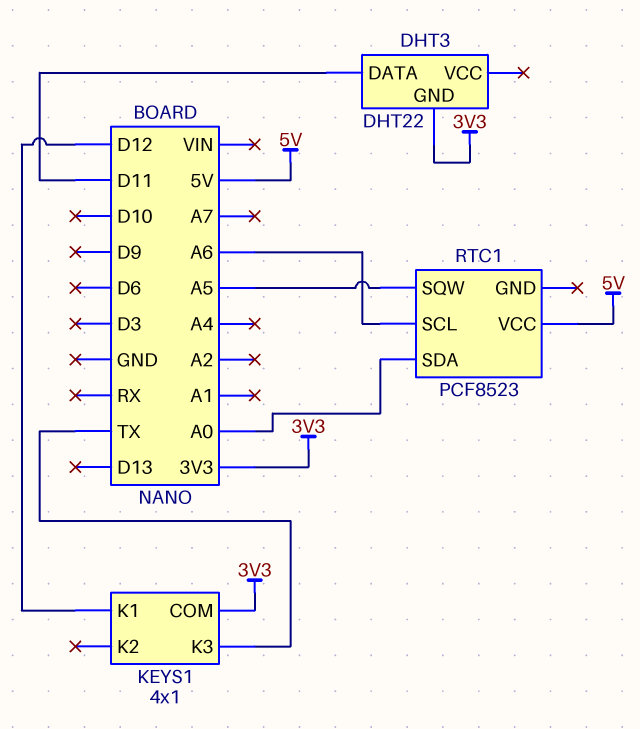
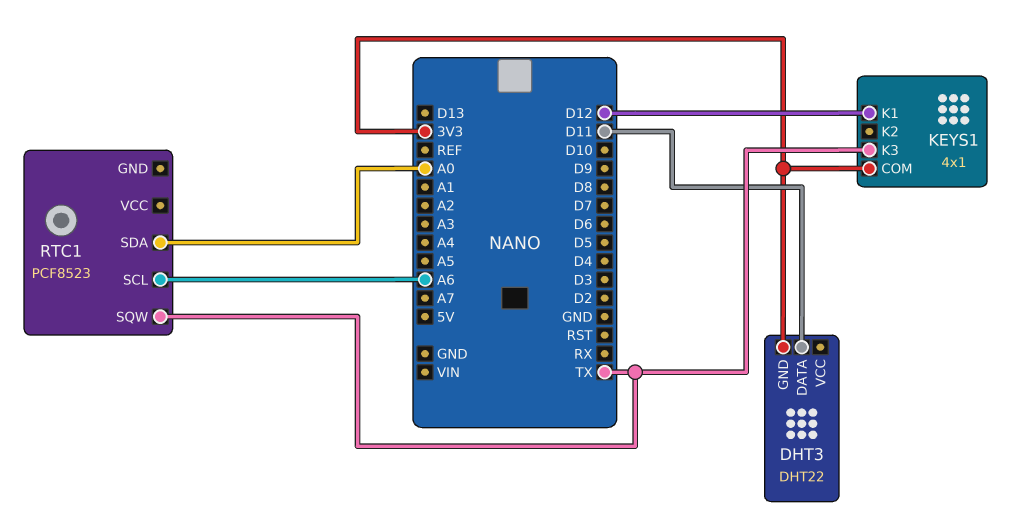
RTC1 pin SQW: A5 -> TX
RTC1 pin VCC: 5V -> none

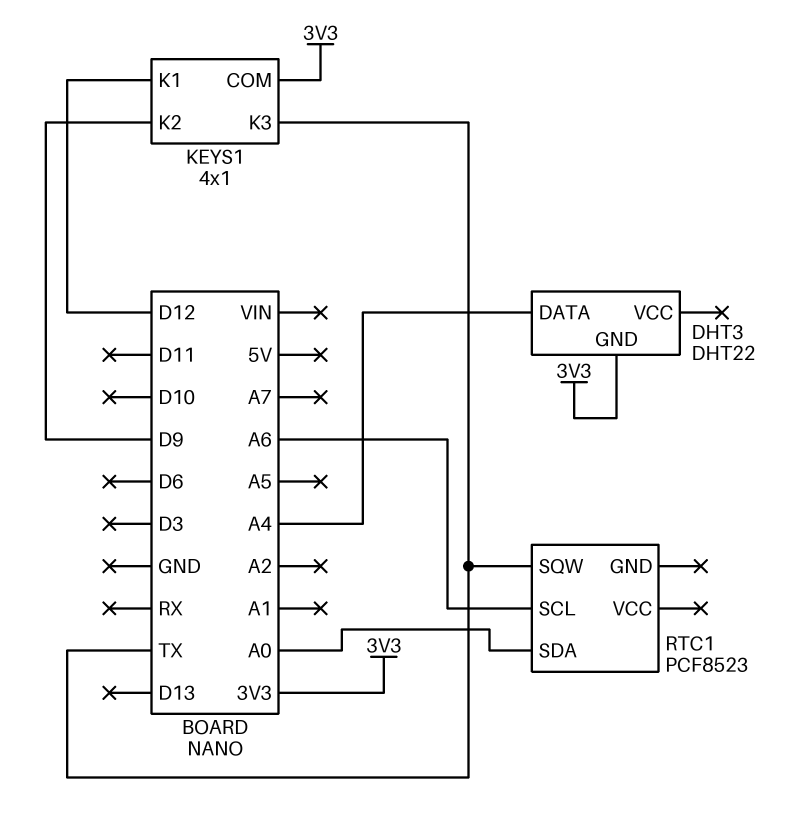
DHT3 pin DATA: D11 -> A4
KEYS1 pin K2: none -> D9

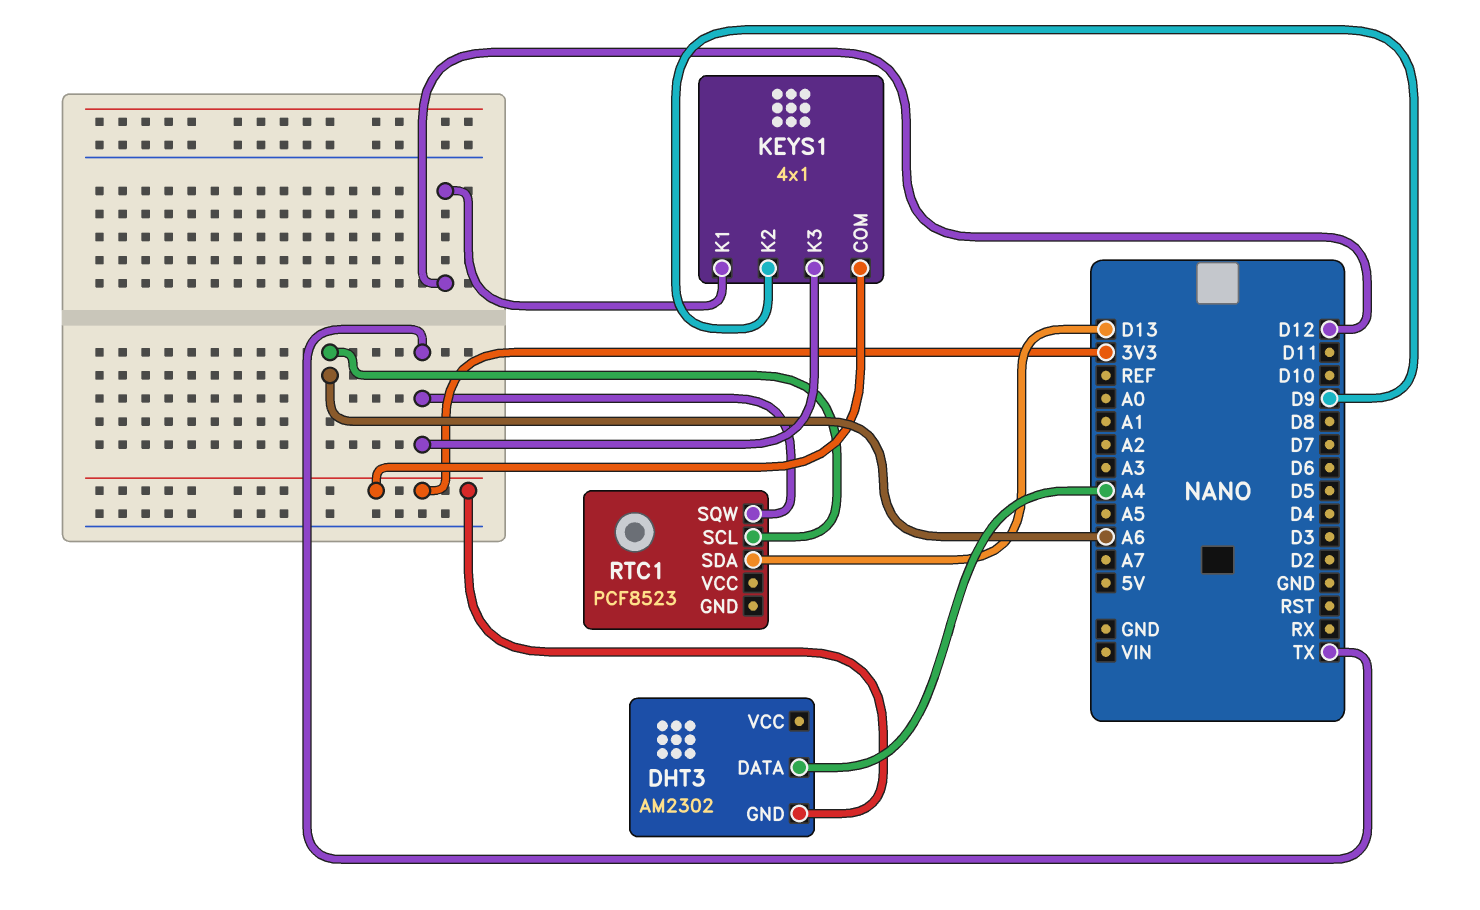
DHT3: DHT22 -> AM2302
RTC1 pin SDA: A0 -> D13

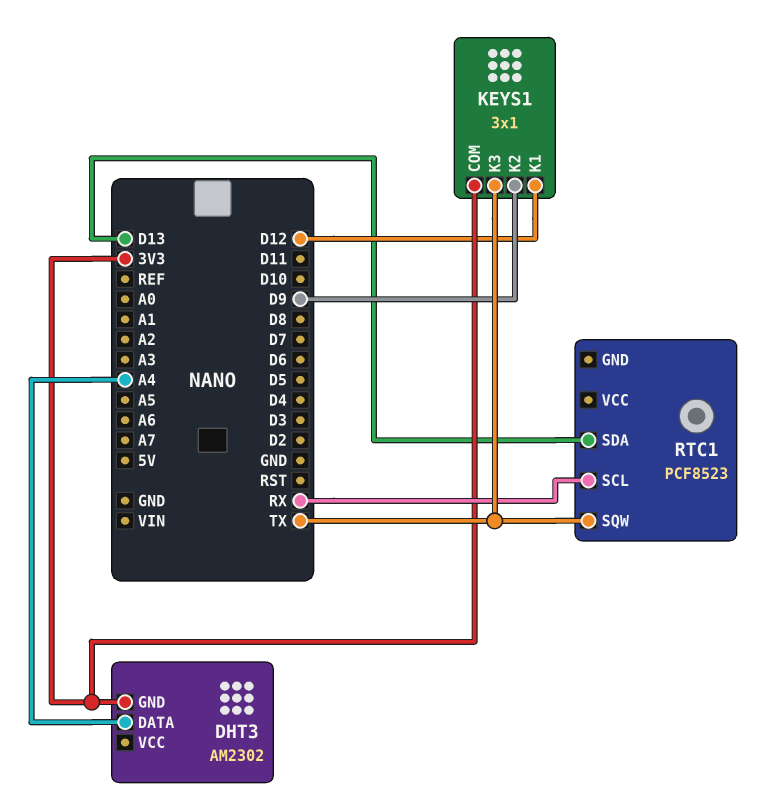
KEYS1: 4x1 -> 3x1
RTC1 pin SCL: A6 -> RX

